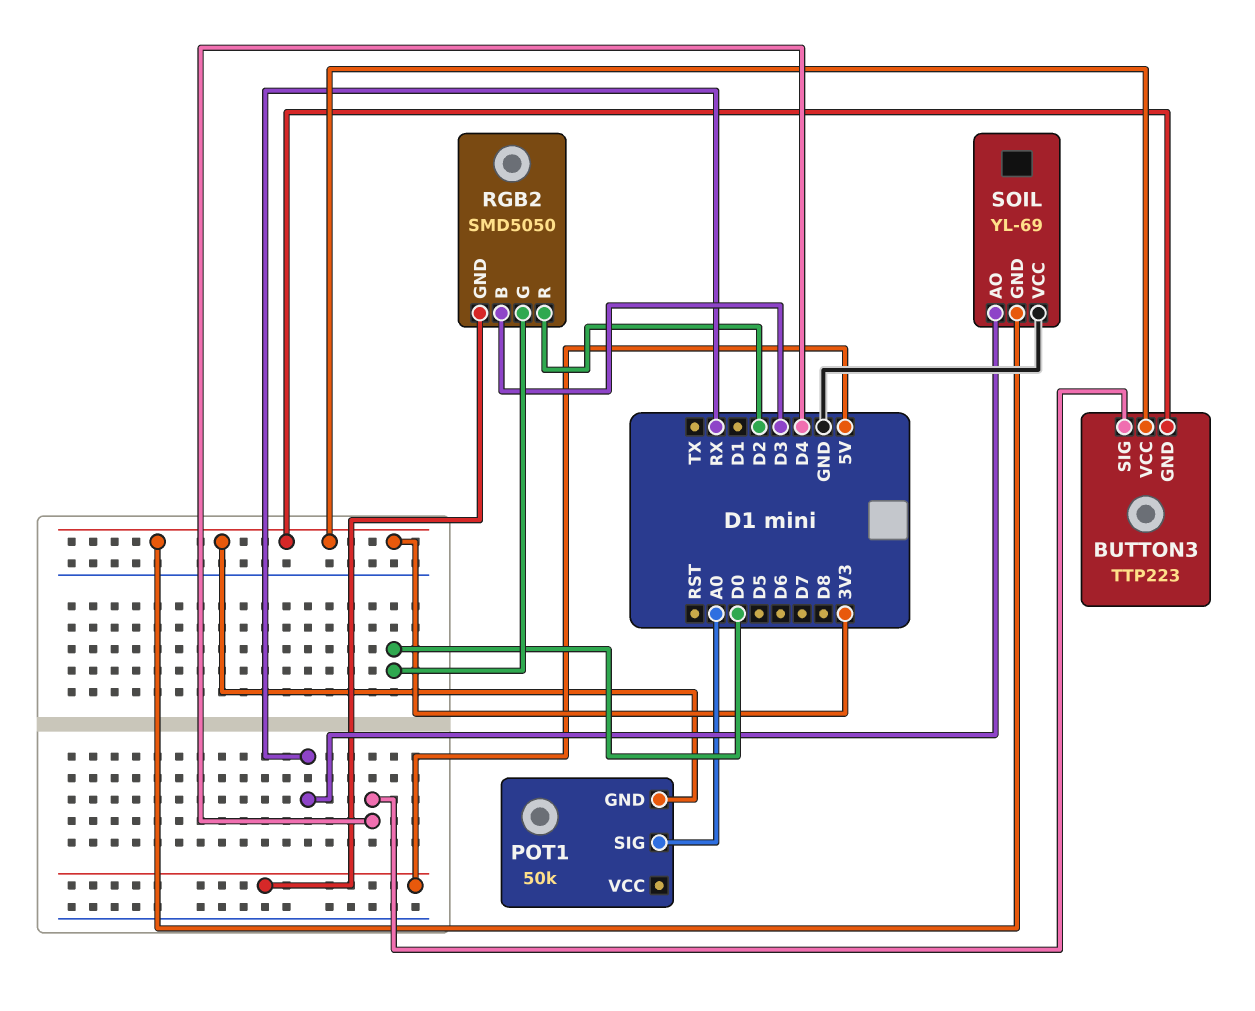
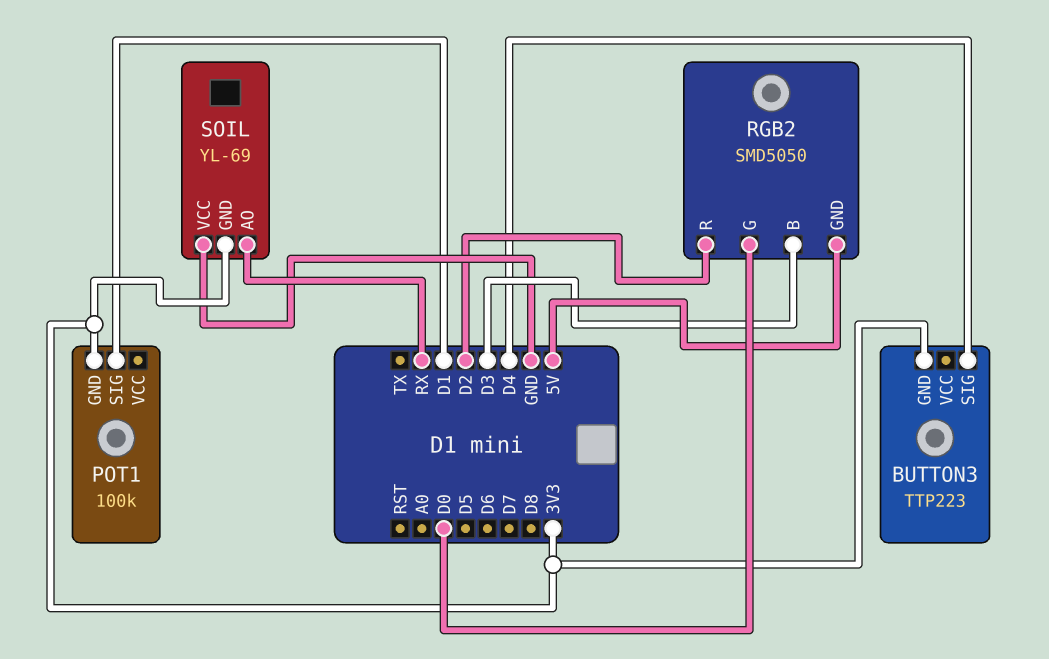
BUTTON3 pin VCC: 3V3 -> none
POT1: 50k -> 100k
POT1 pin SIG: A0 -> D1

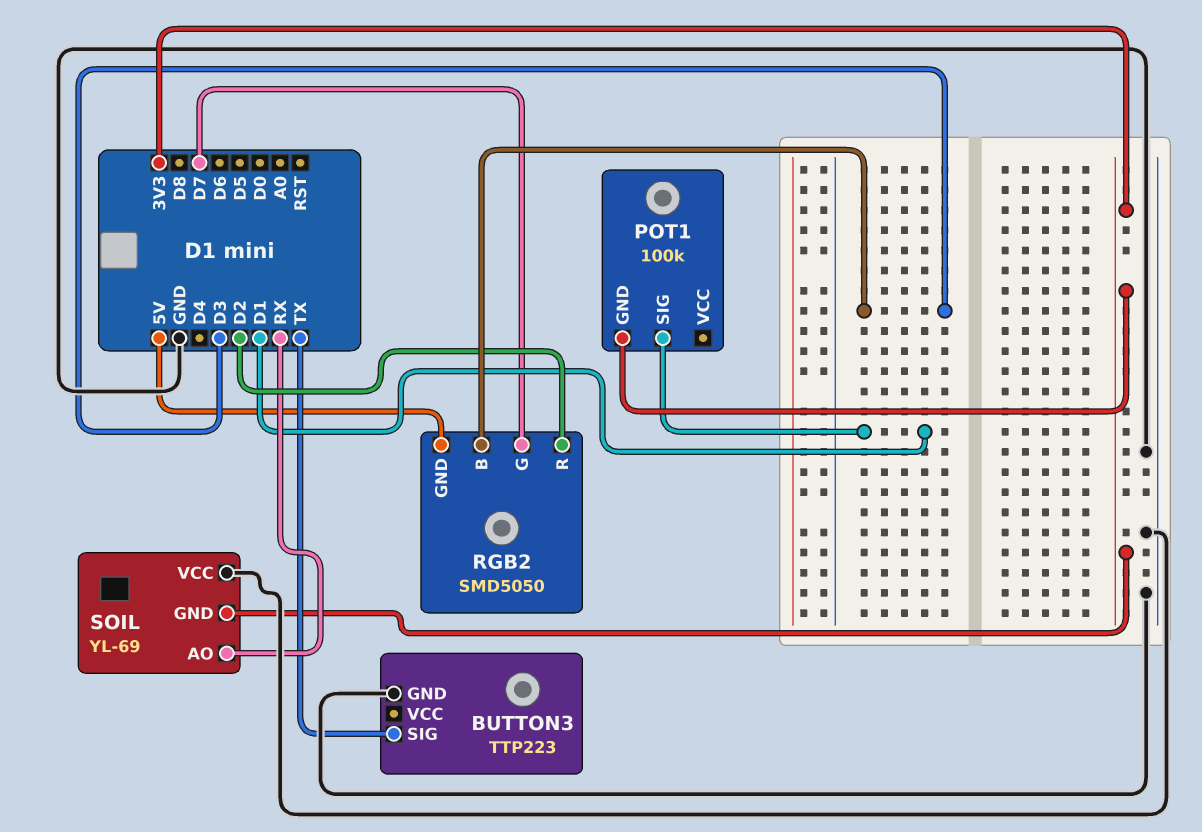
BUTTON3 pin GND: 3V3 -> GND
BUTTON3 pin SIG: D4 -> TX
RGB2 pin G: D0 -> D7

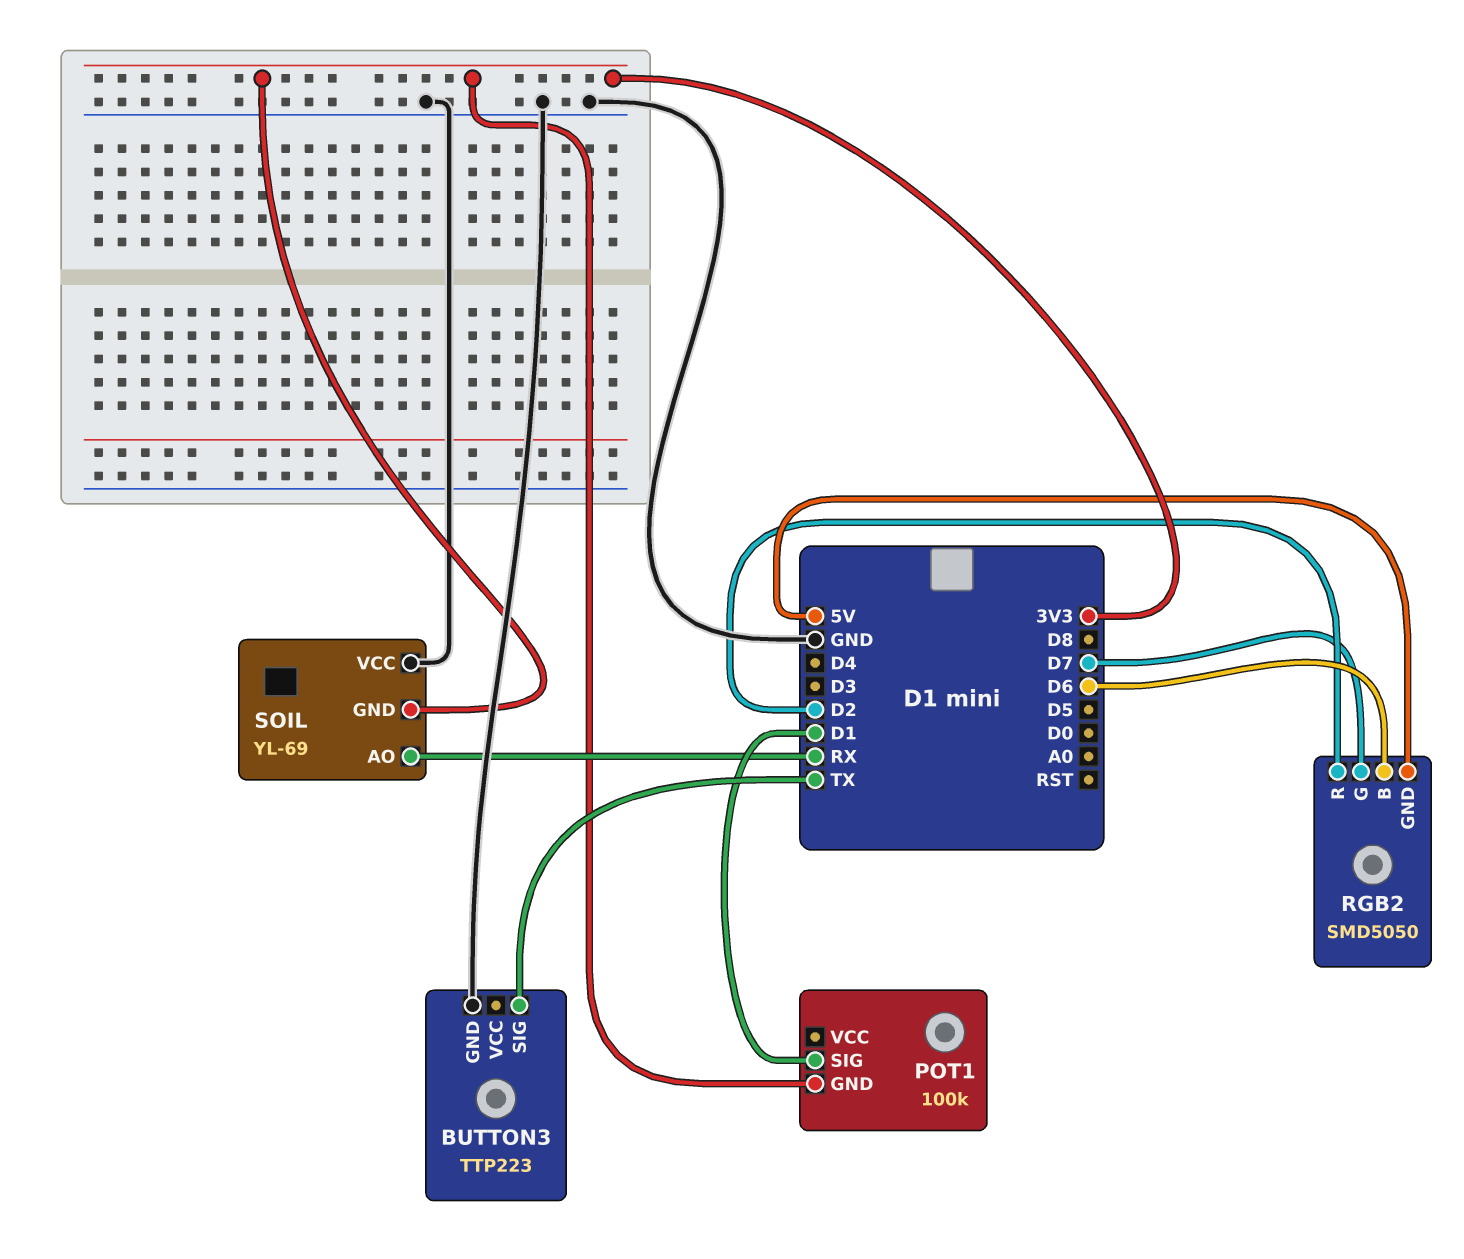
RGB2 pin B: D3 -> D6

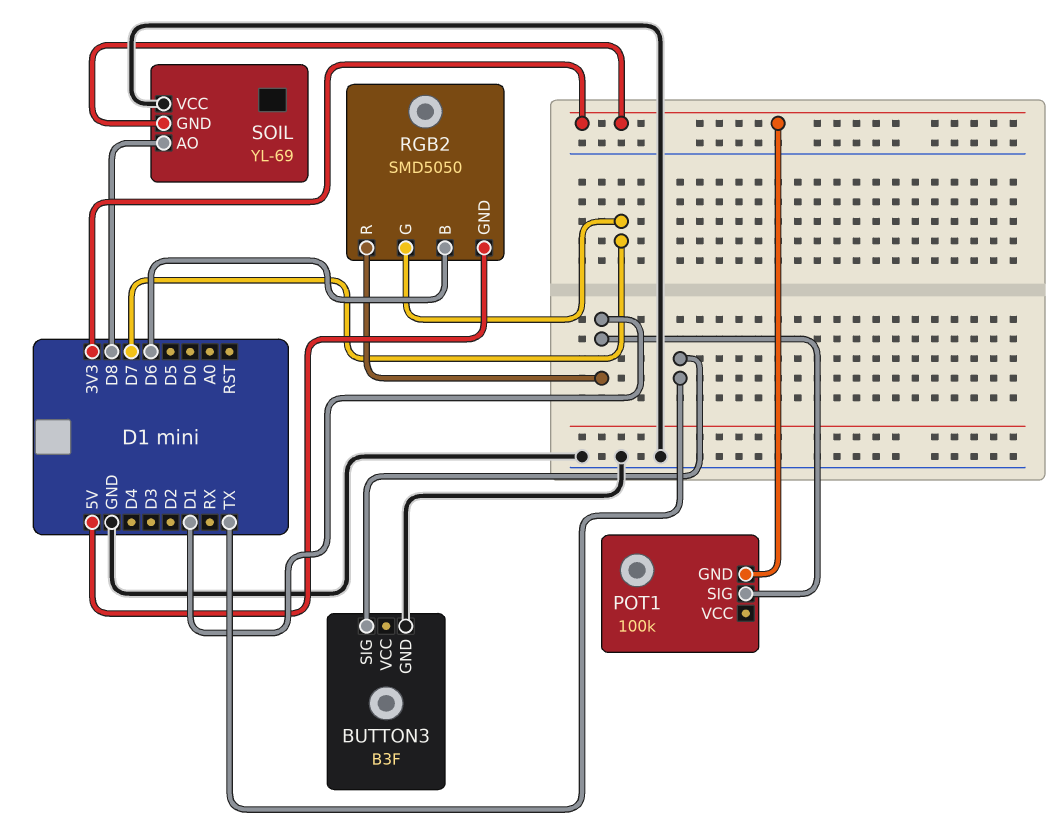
BUTTON3: TTP223 -> B3F
RGB2 pin R: D2 -> D1
SOIL pin AO: RX -> D8

